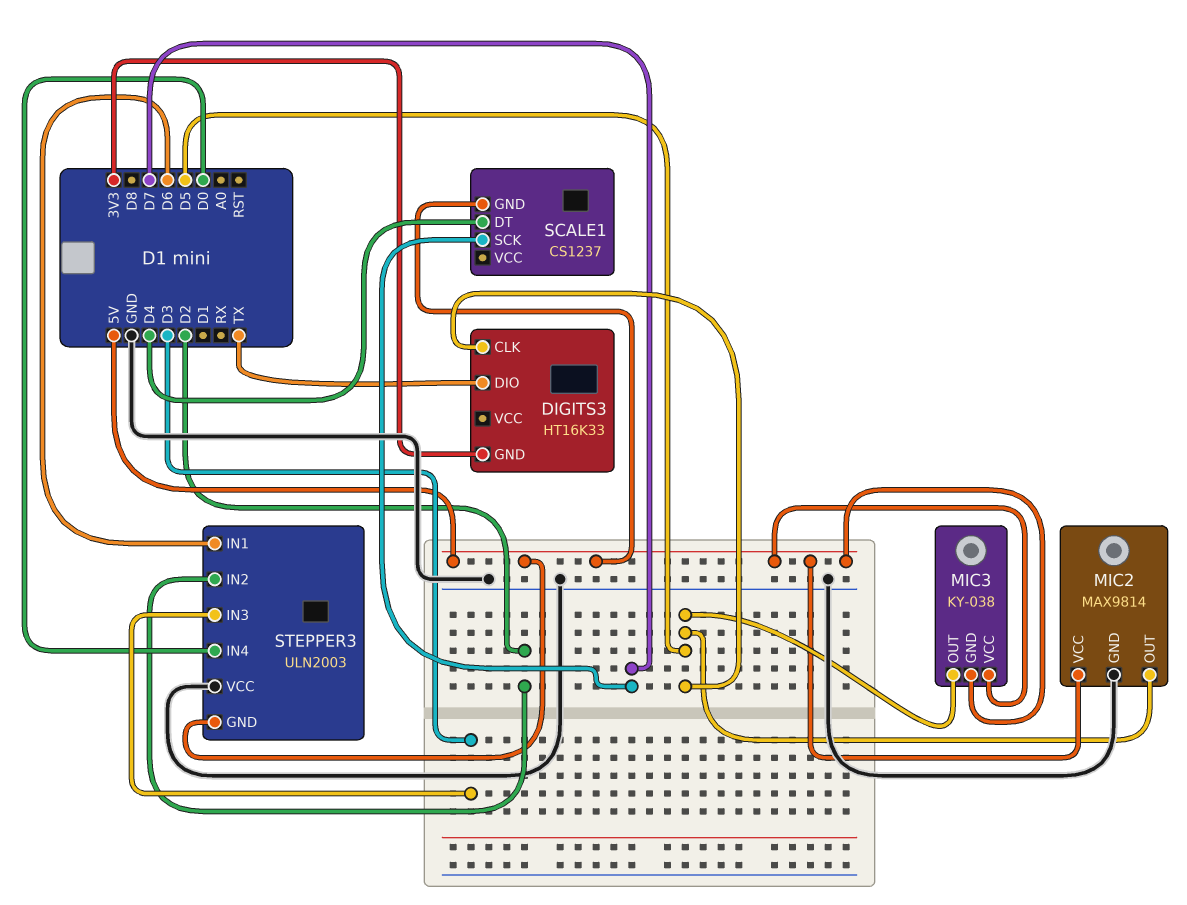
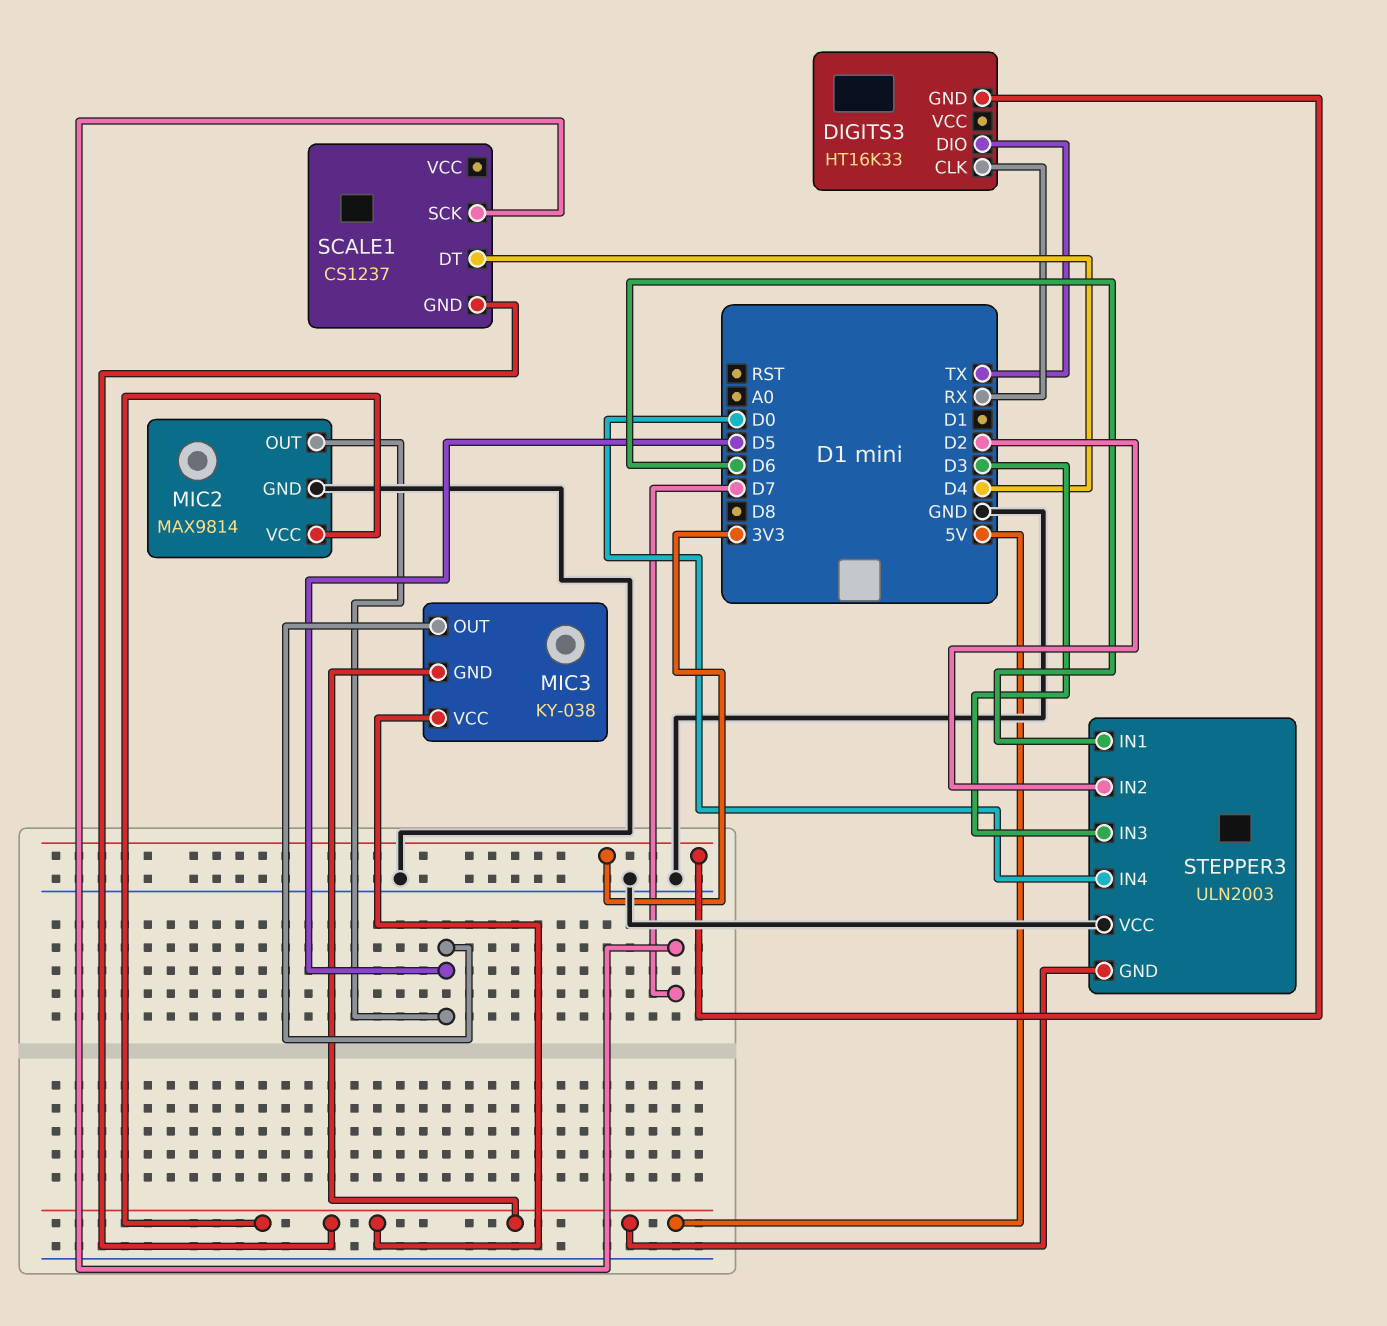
DIGITS3 pin CLK: D5 -> RX

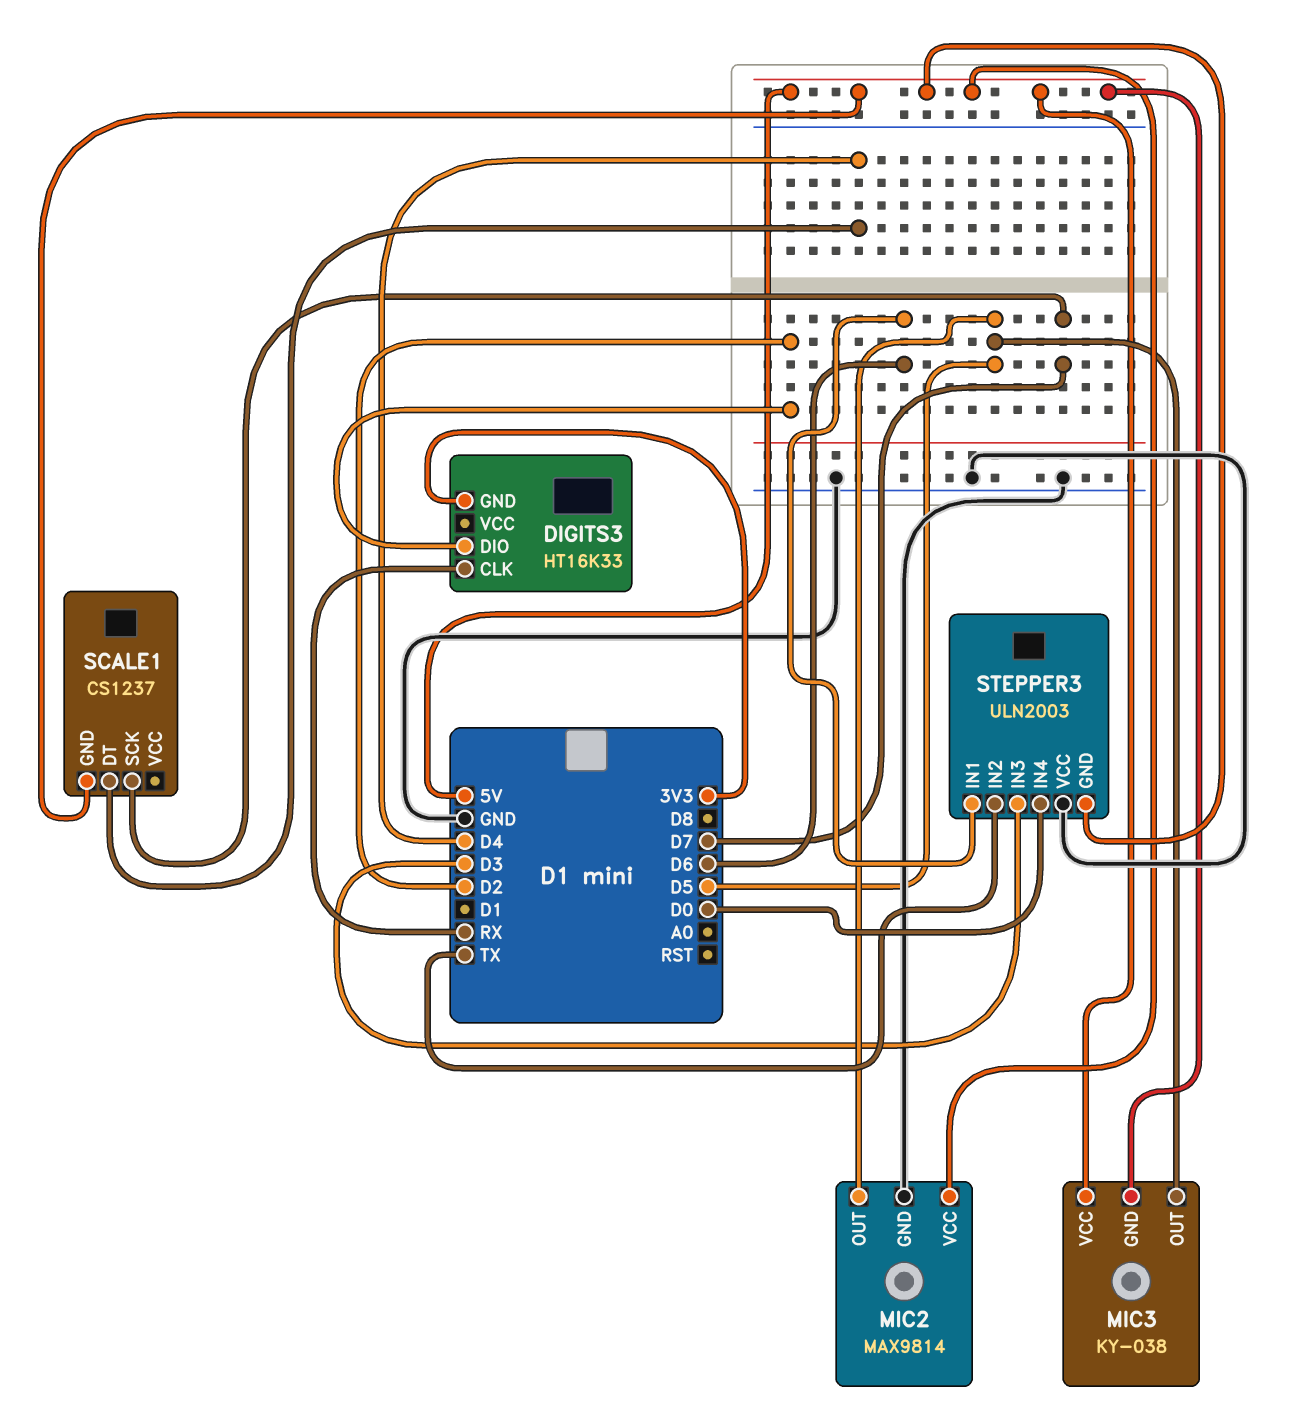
DIGITS3 pin DIO: TX -> D2
STEPPER3 pin IN2: D2 -> TX

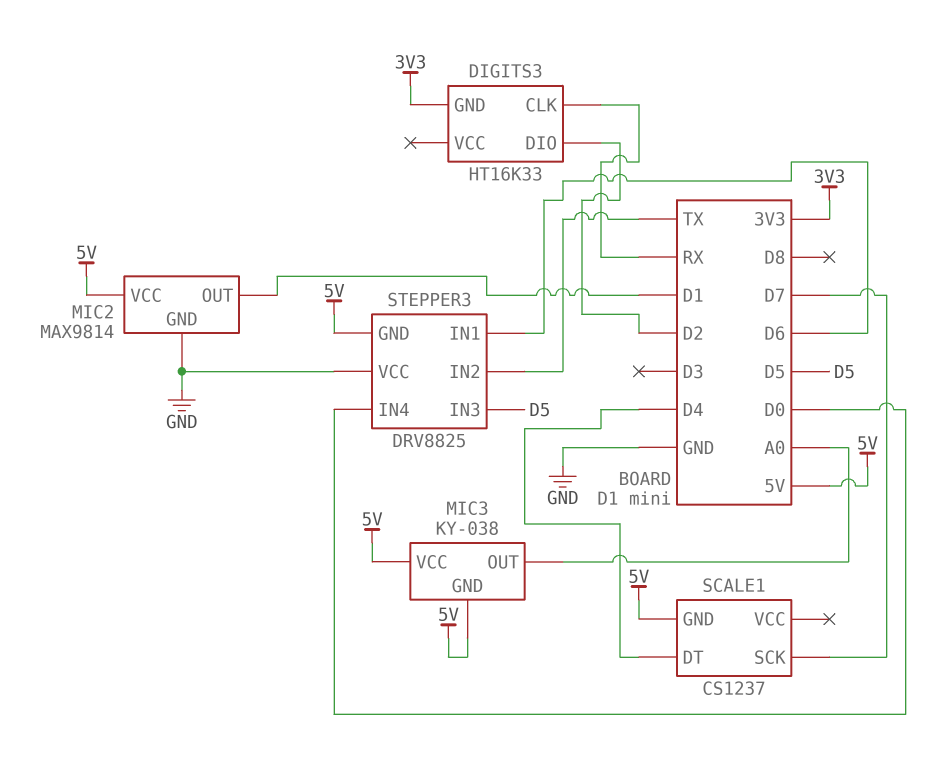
MIC2 pin OUT: D5 -> D1
MIC3 pin OUT: D5 -> A0
STEPPER3: ULN2003 -> DRV8825
STEPPER3 pin IN3: D3 -> D5

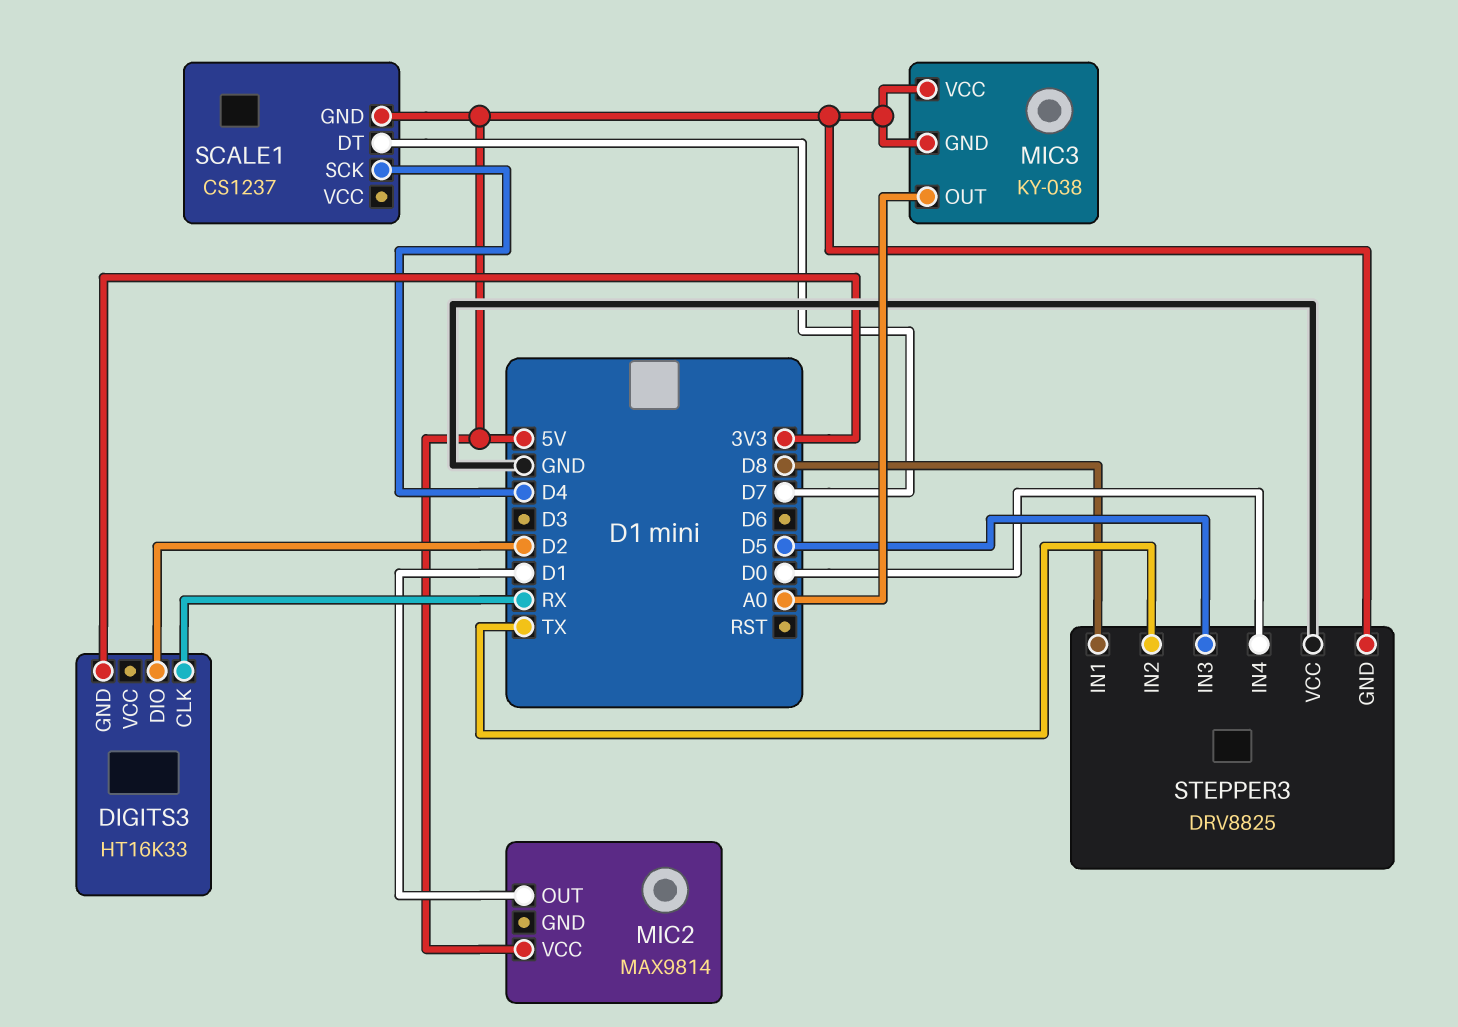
MIC2 pin GND: GND -> none
SCALE1 pin DT: D4 -> D7
SCALE1 pin SCK: D7 -> D4
STEPPER3 pin IN1: D6 -> D8

